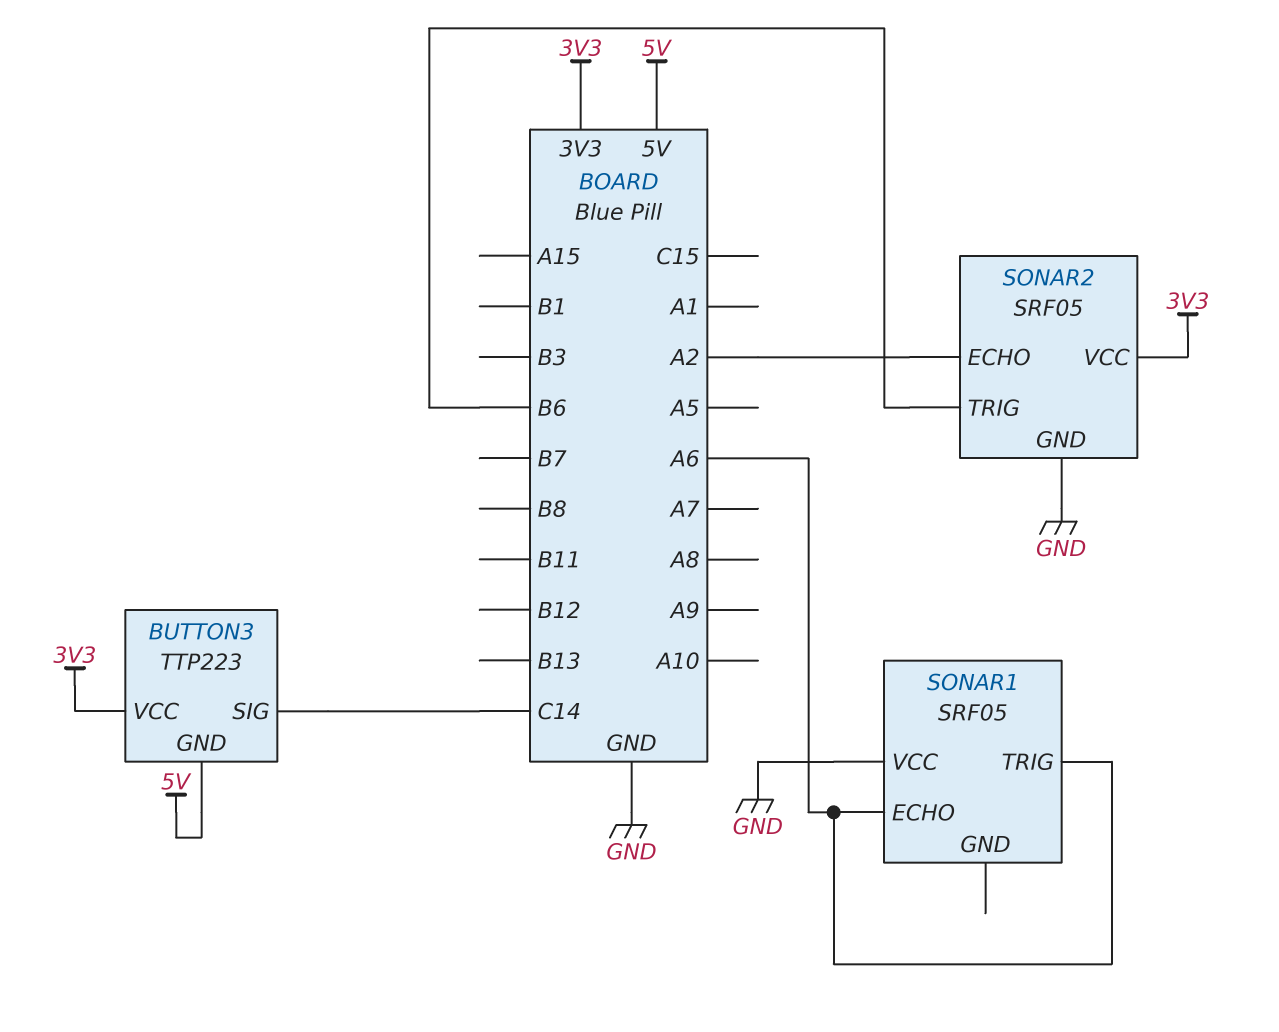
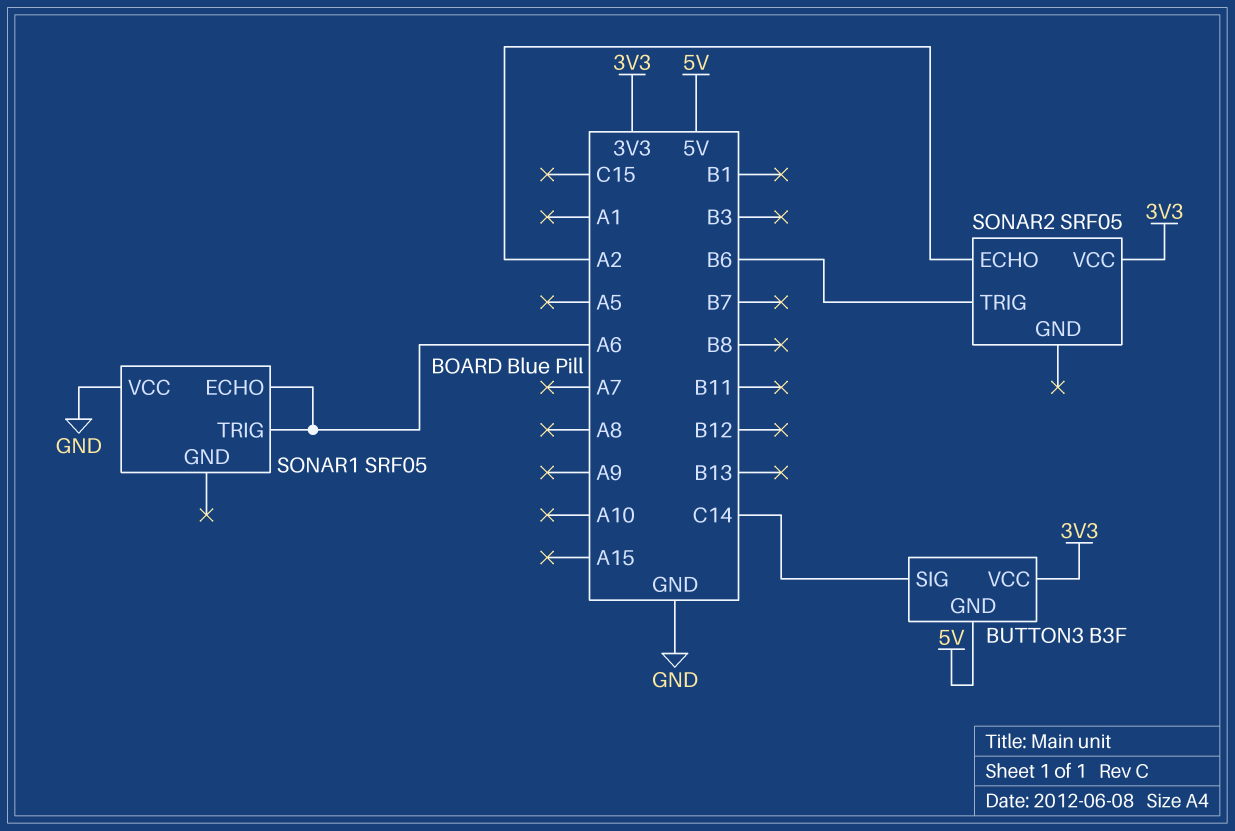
BUTTON3: TTP223 -> B3F
SONAR2 pin GND: GND -> none

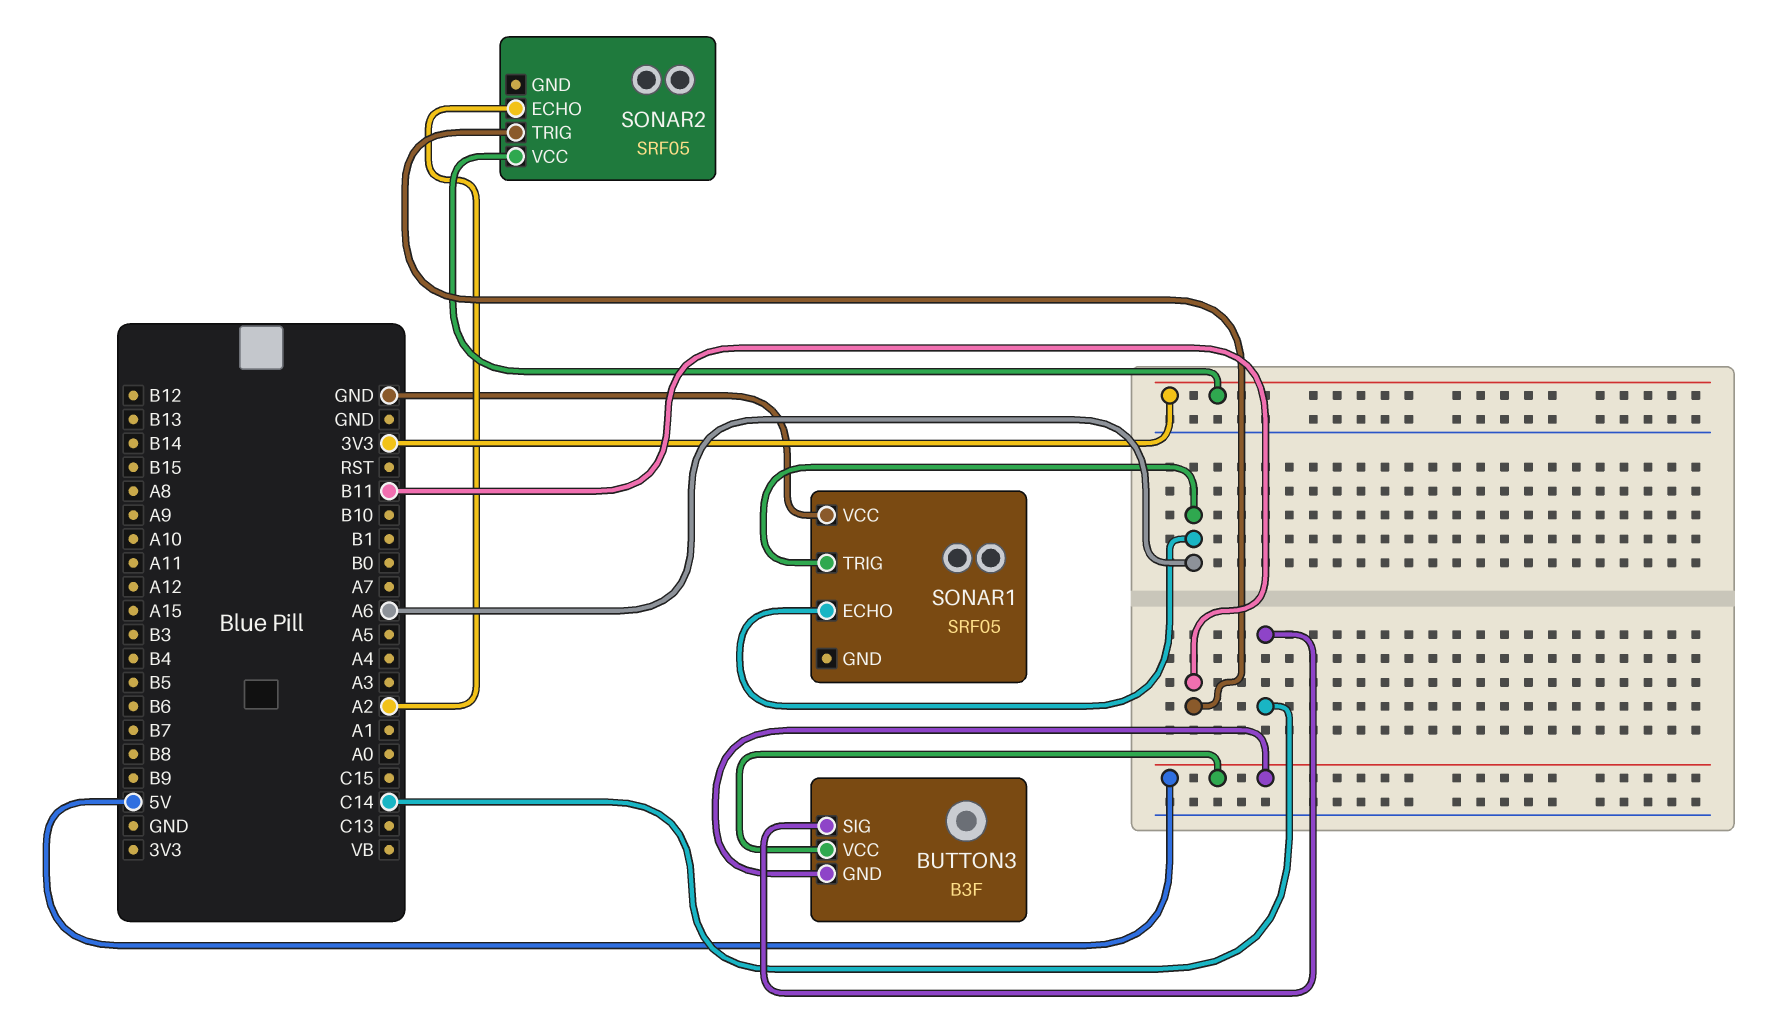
BUTTON3 pin VCC: 3V3 -> 5V
SONAR2 pin TRIG: B6 -> B11

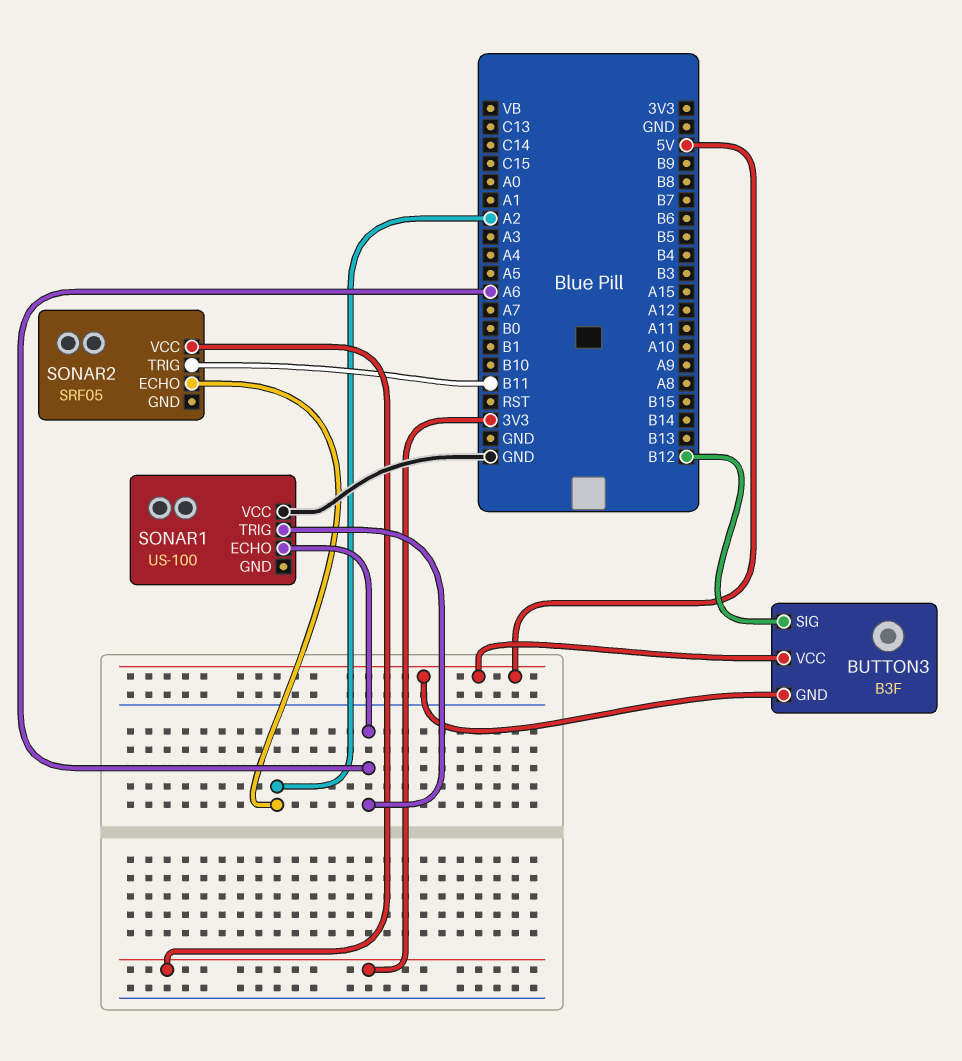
BUTTON3 pin SIG: C14 -> B12
SONAR1: SRF05 -> US-100

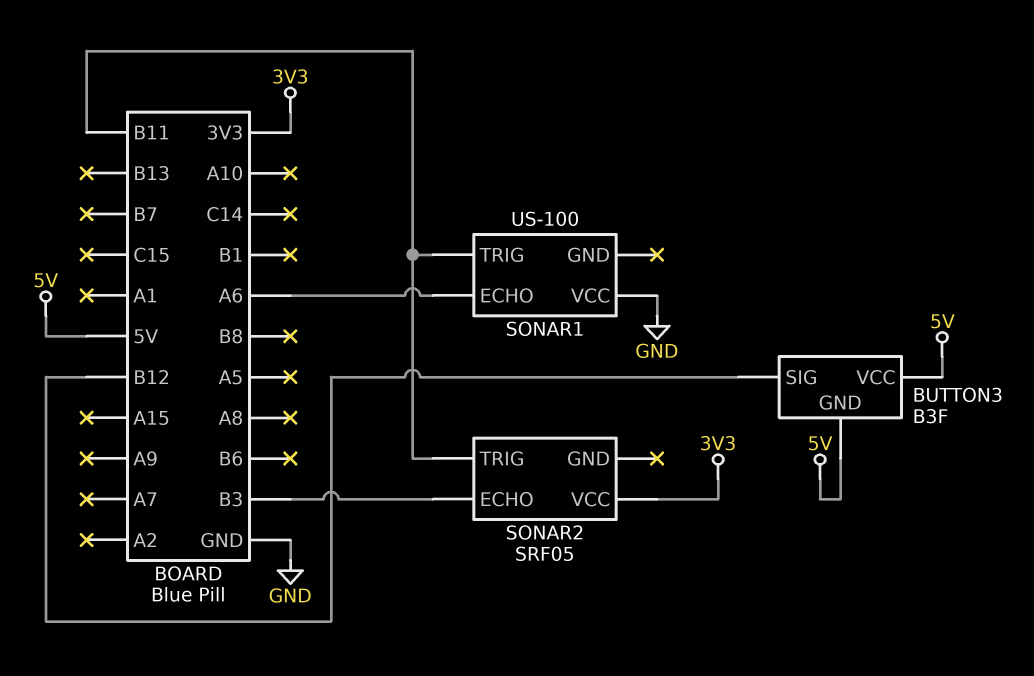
SONAR1 pin TRIG: A6 -> B11
SONAR2 pin ECHO: A2 -> B3

